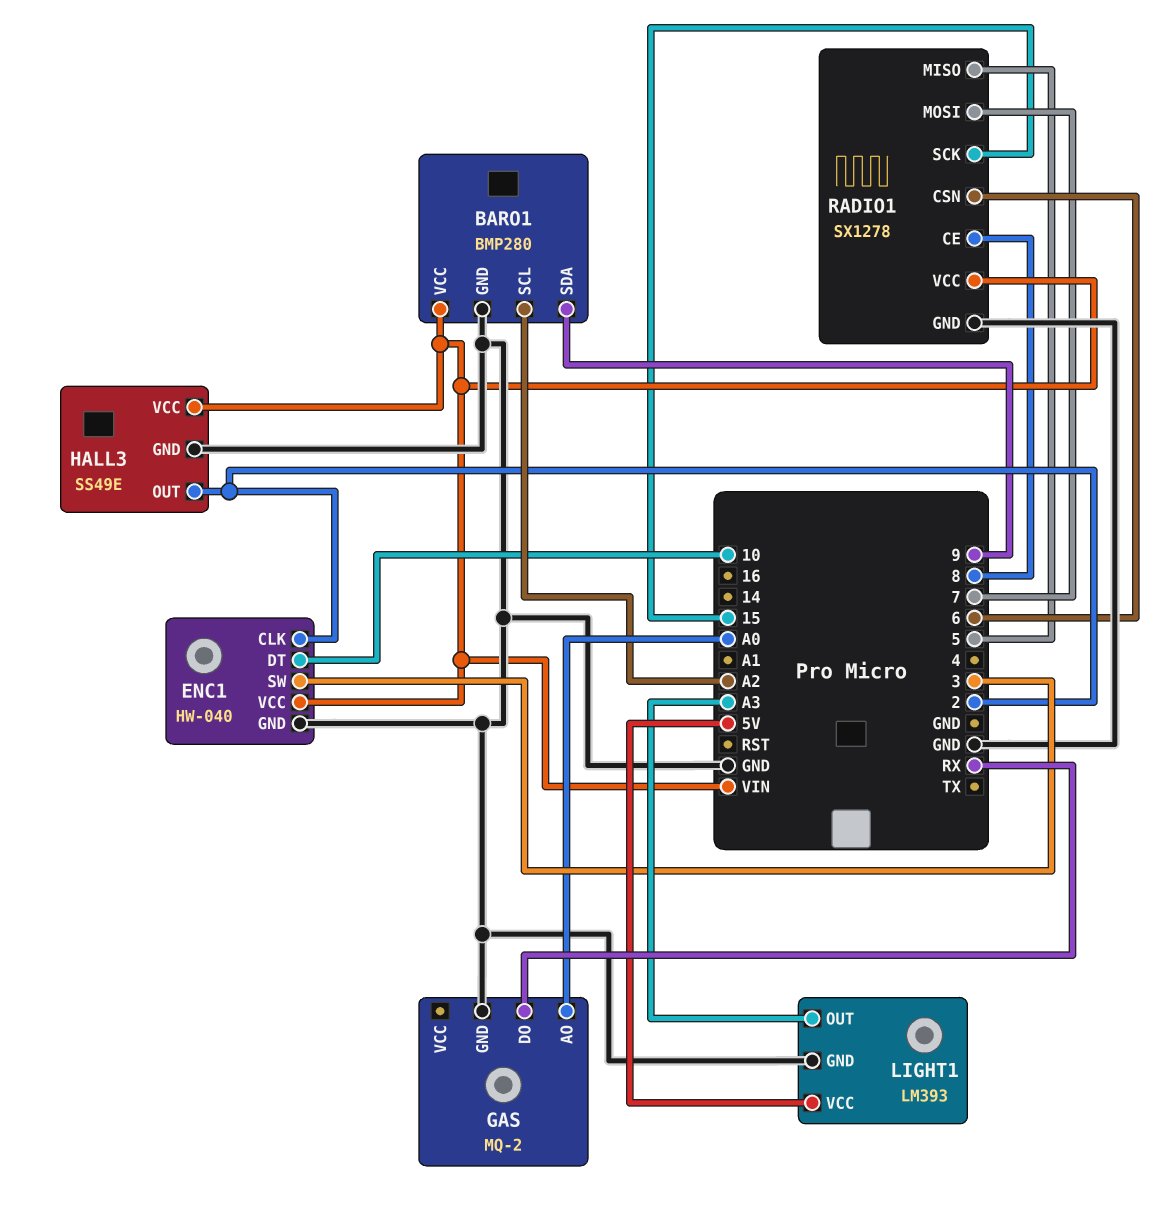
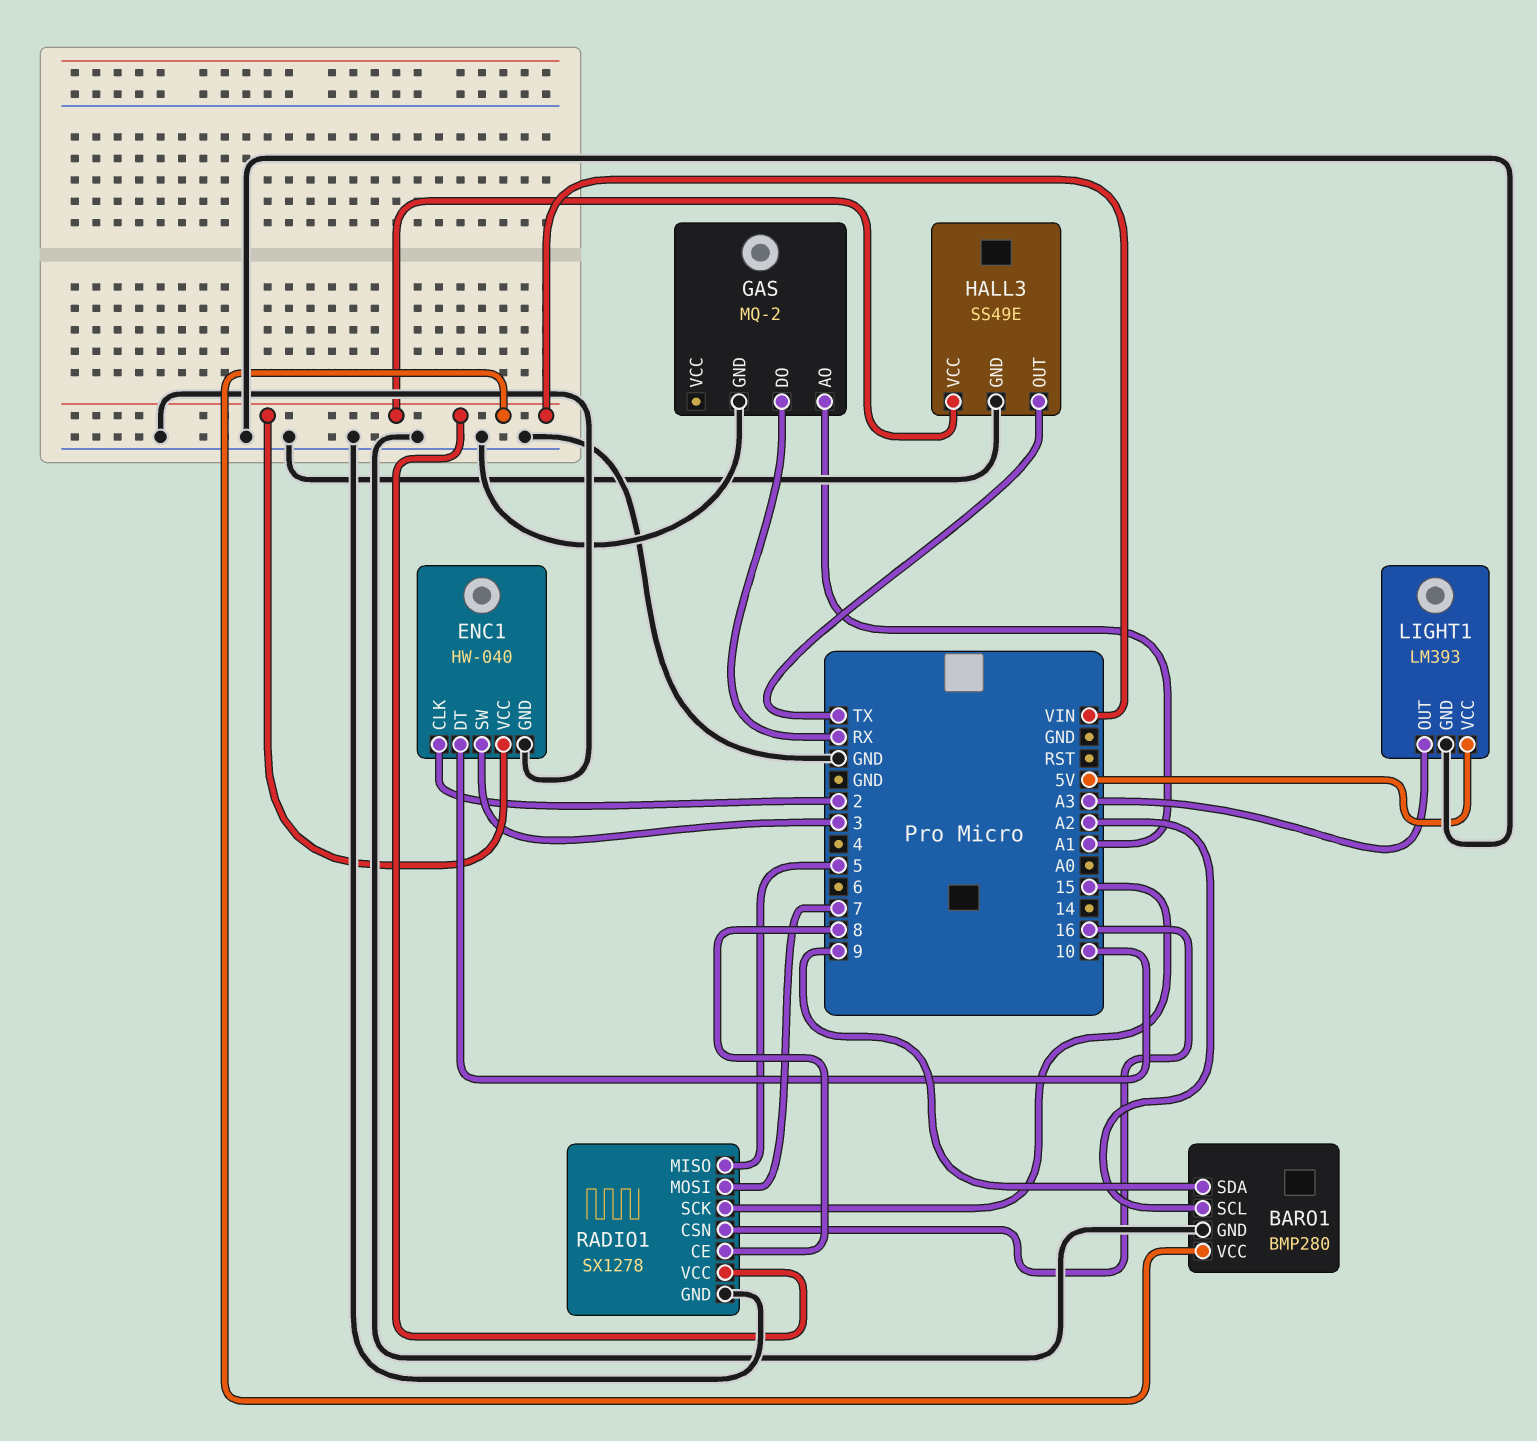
GAS pin AO: A0 -> A1
HALL3 pin OUT: 2 -> TX
RADIO1 pin CSN: 6 -> 16

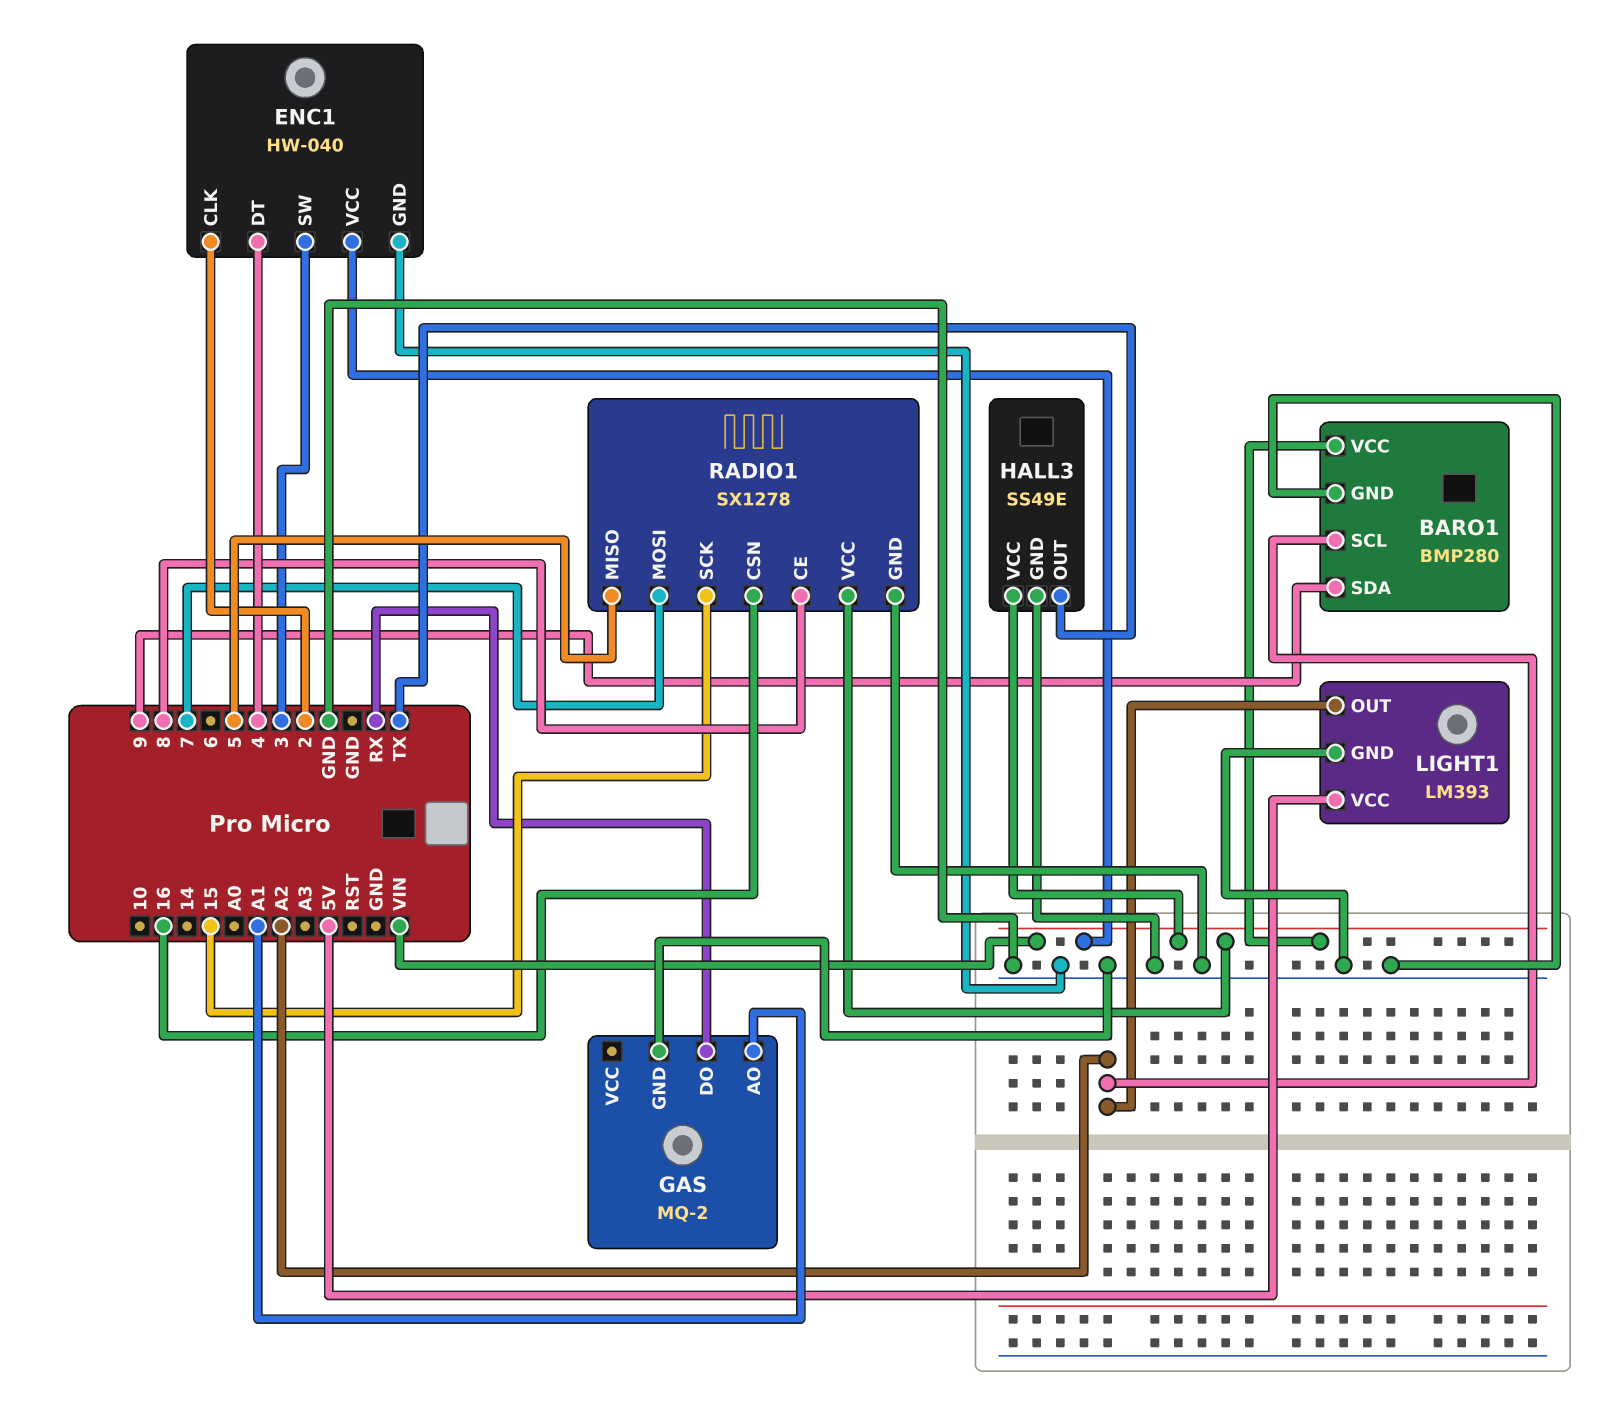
ENC1 pin DT: 10 -> 4
LIGHT1 pin OUT: A3 -> A2

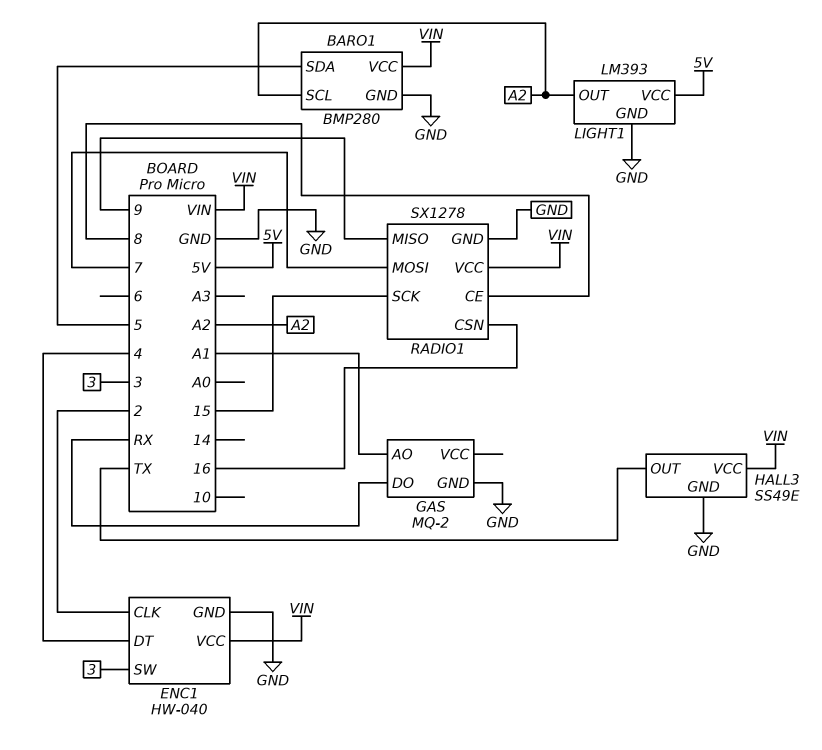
BARO1 pin SDA: 9 -> 5
RADIO1 pin MISO: 5 -> 9

